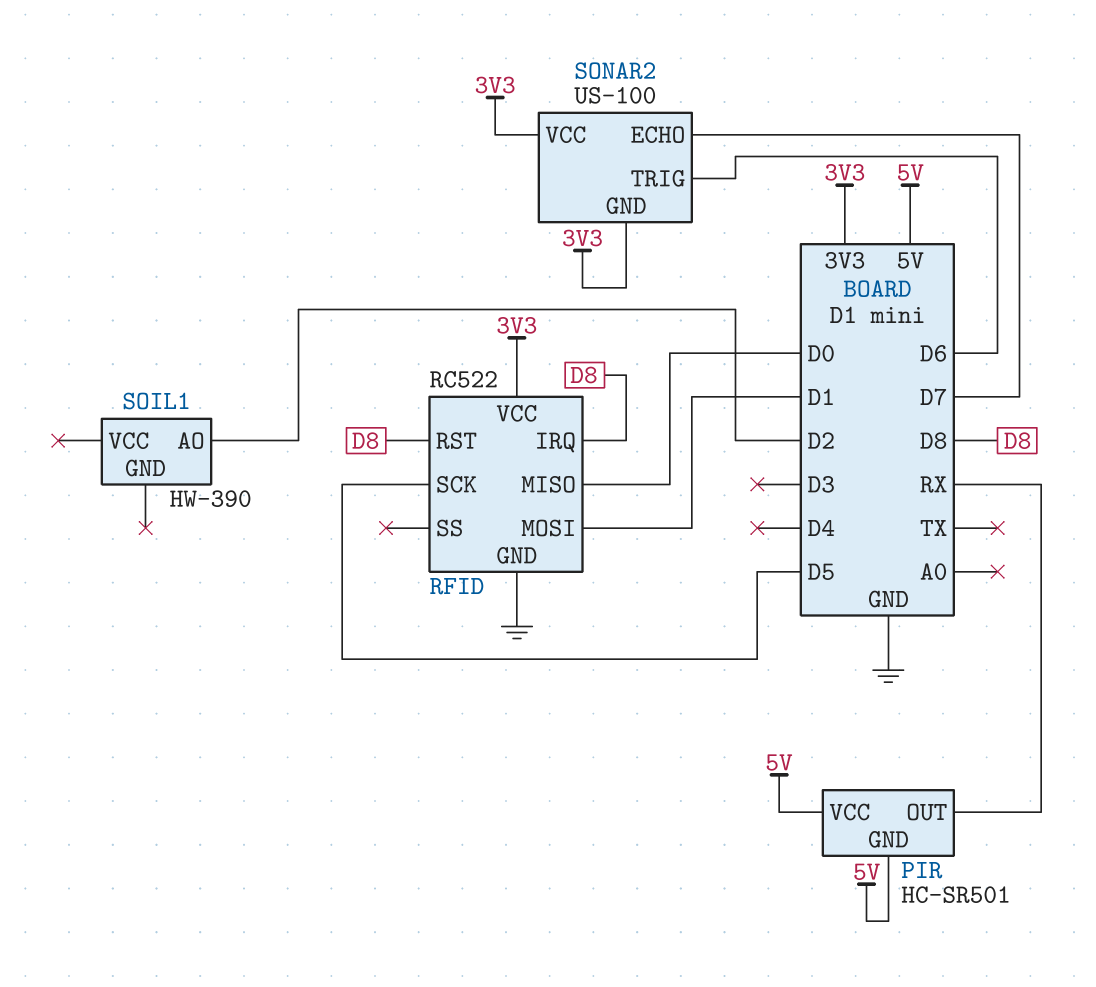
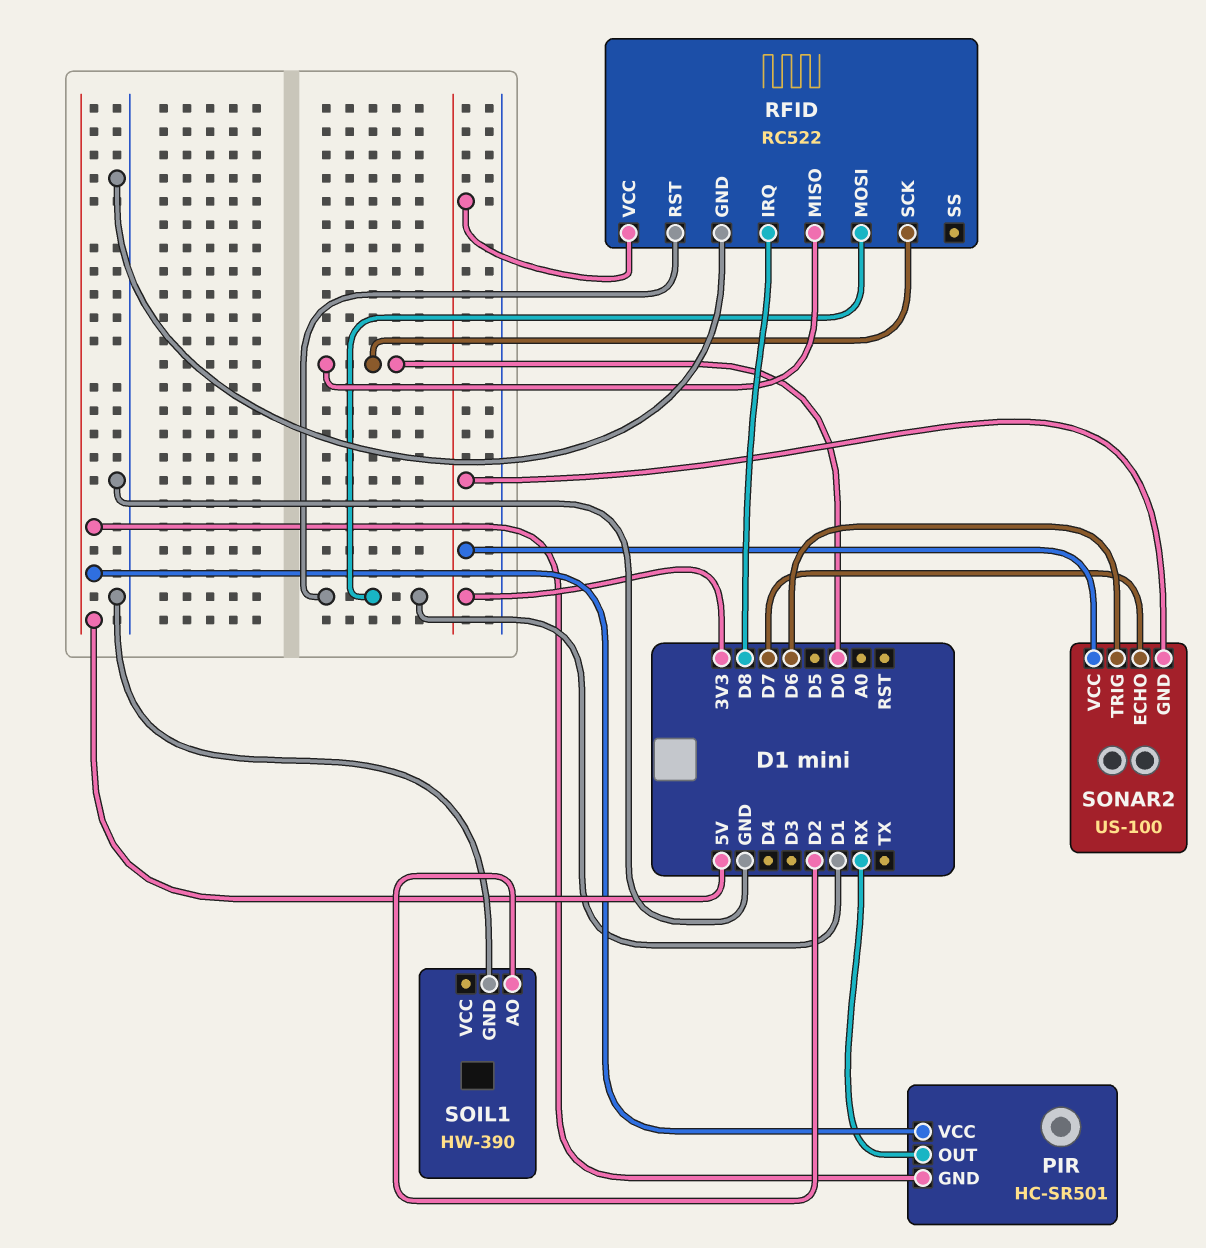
RFID pin RST: D8 -> D1
RFID pin SCK: D5 -> D0
SOIL1 pin GND: none -> GND

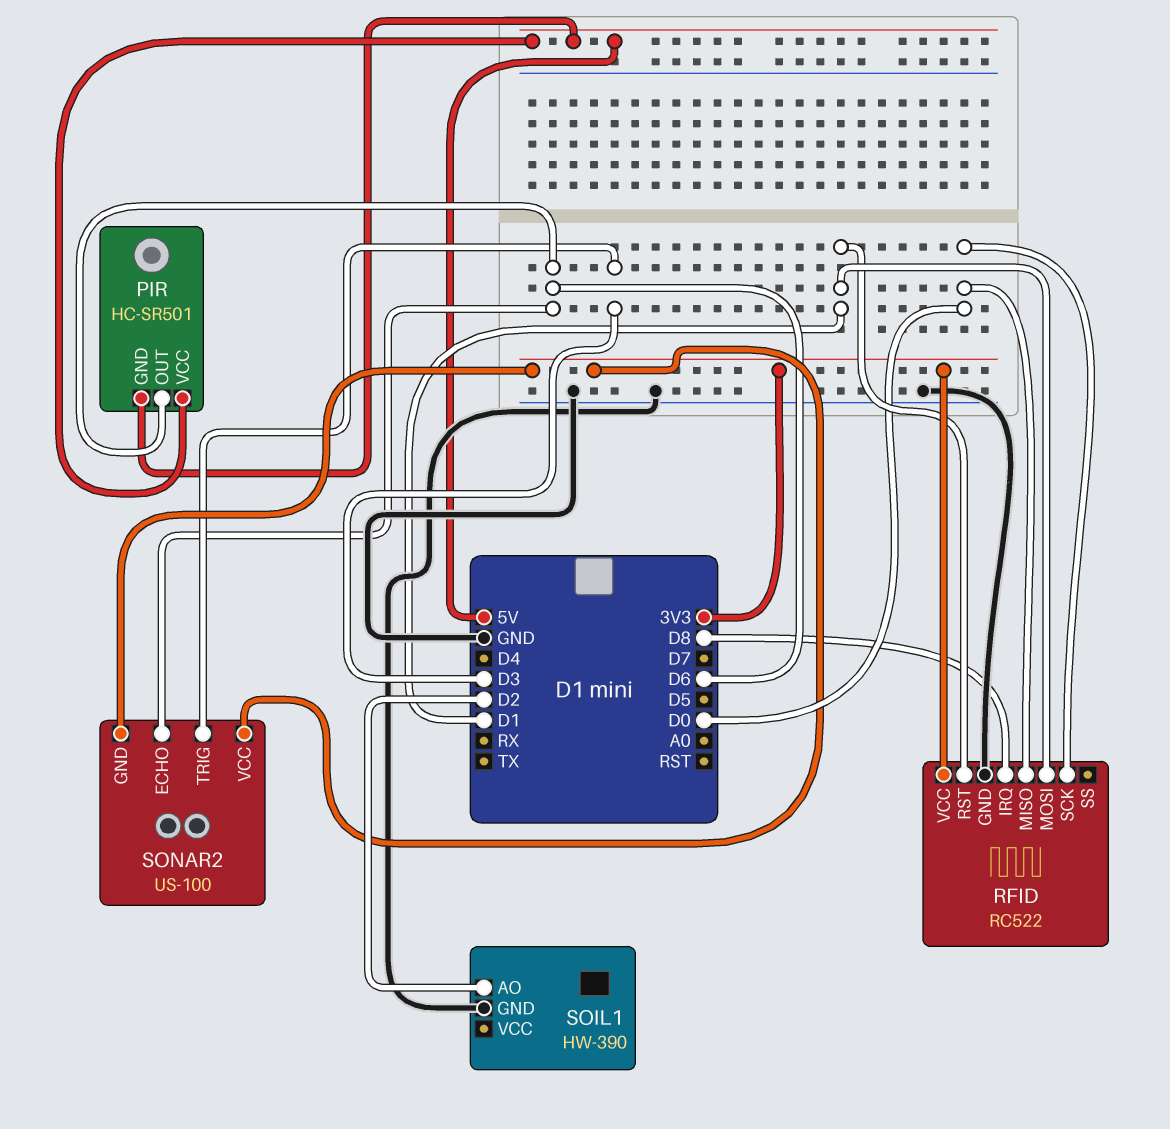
PIR pin OUT: RX -> D6
SONAR2 pin ECHO: D7 -> D6
SONAR2 pin TRIG: D6 -> D3

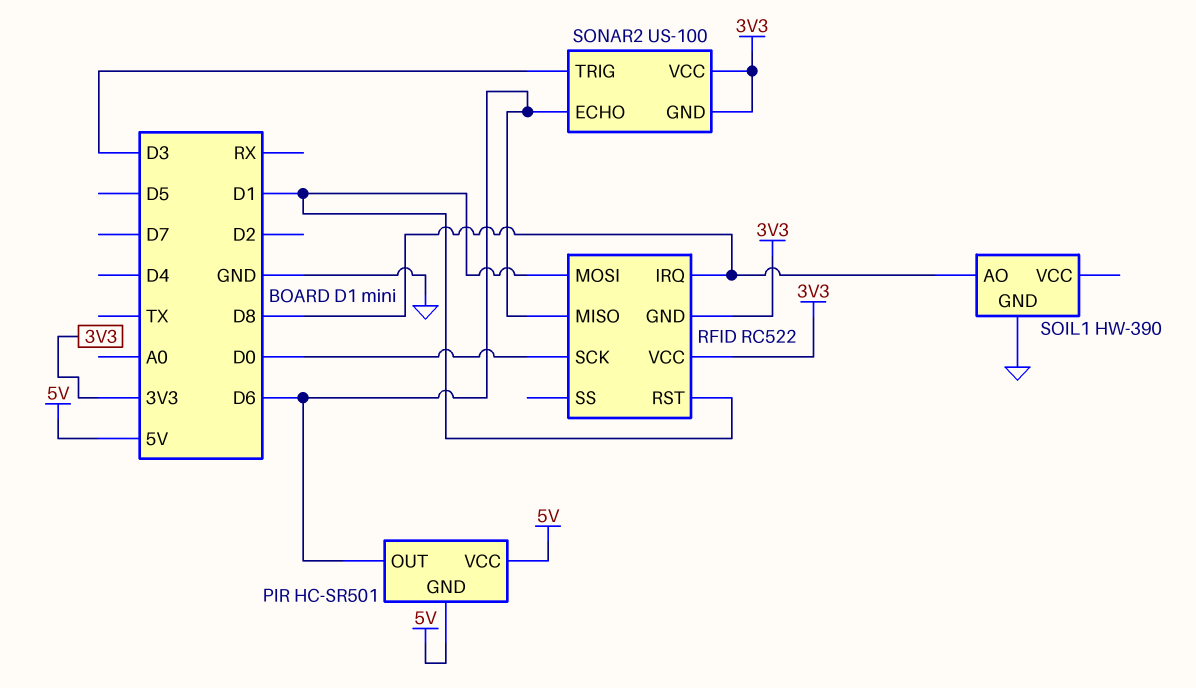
RFID pin GND: GND -> 3V3
RFID pin MISO: D0 -> D6
SOIL1 pin AO: D2 -> D8

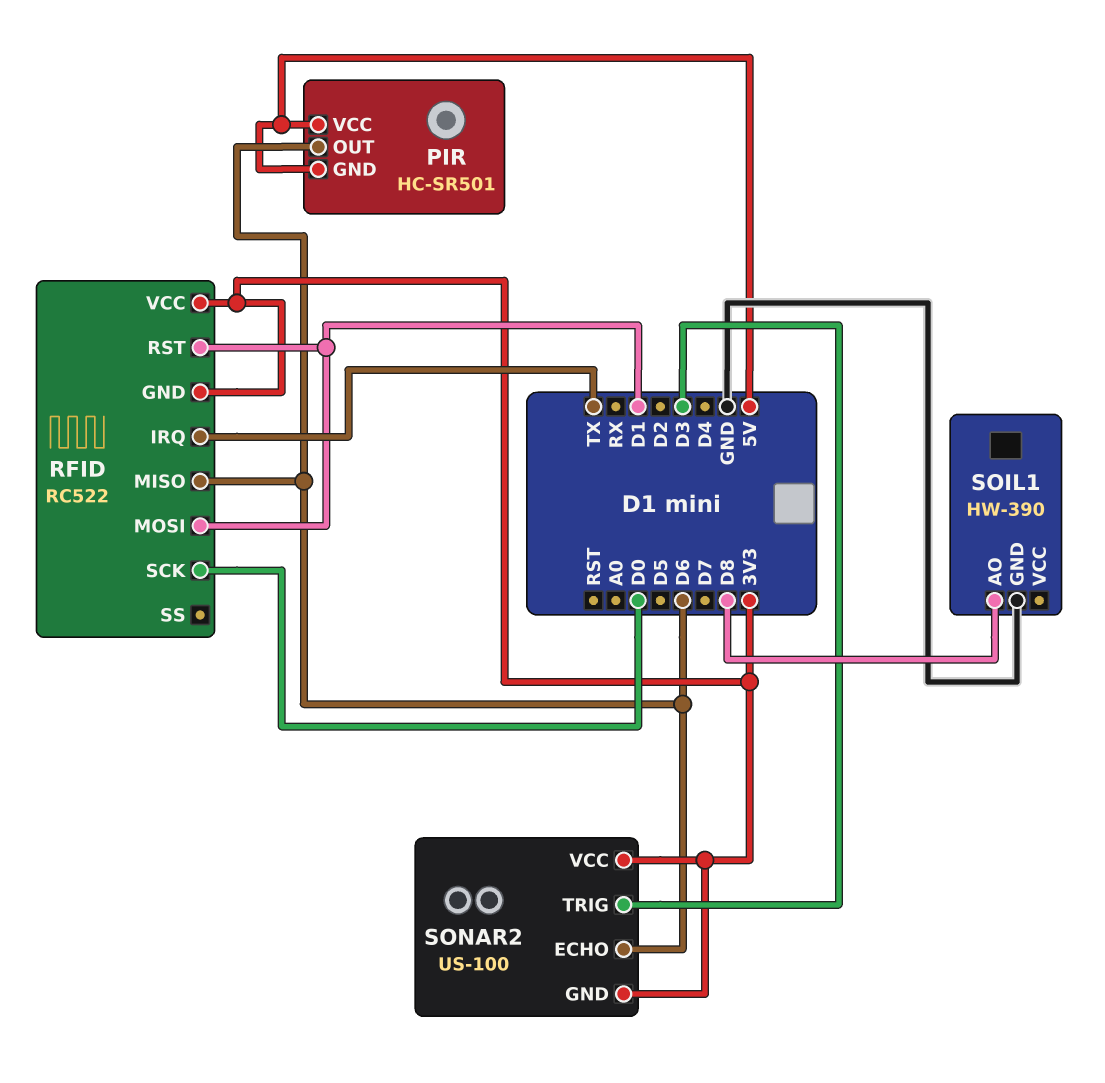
RFID pin IRQ: D8 -> TX

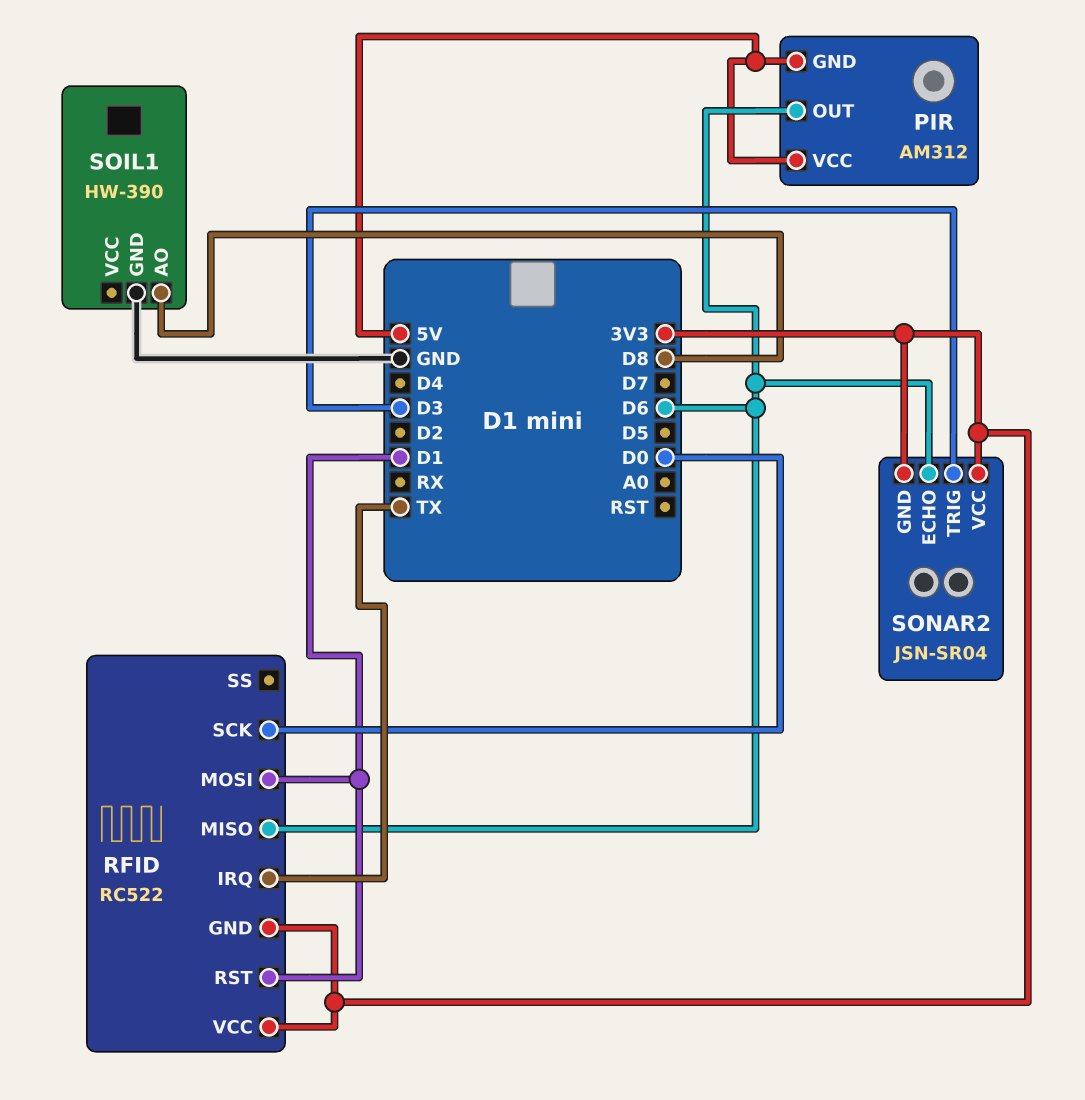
PIR: HC-SR501 -> AM312
SONAR2: US-100 -> JSN-SR04

